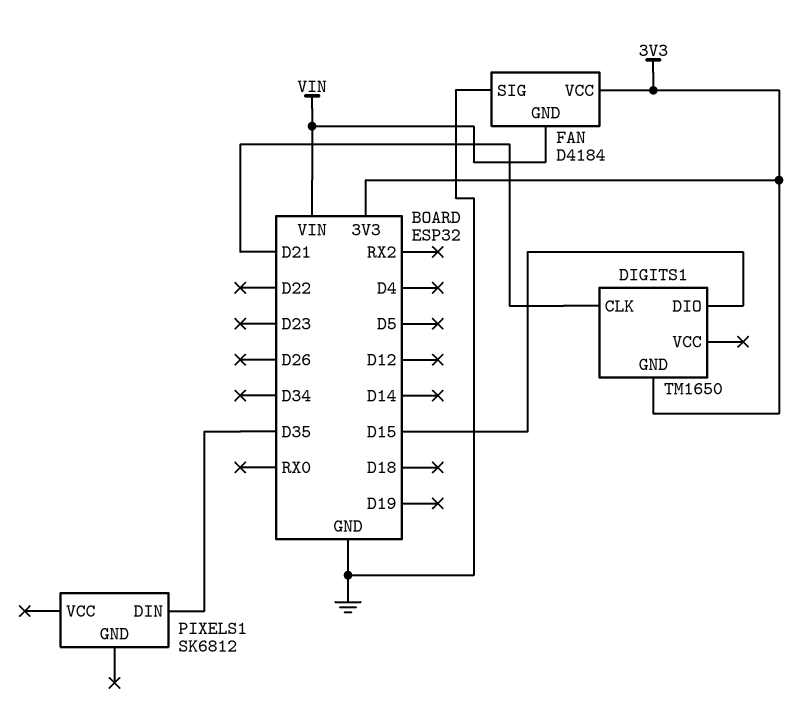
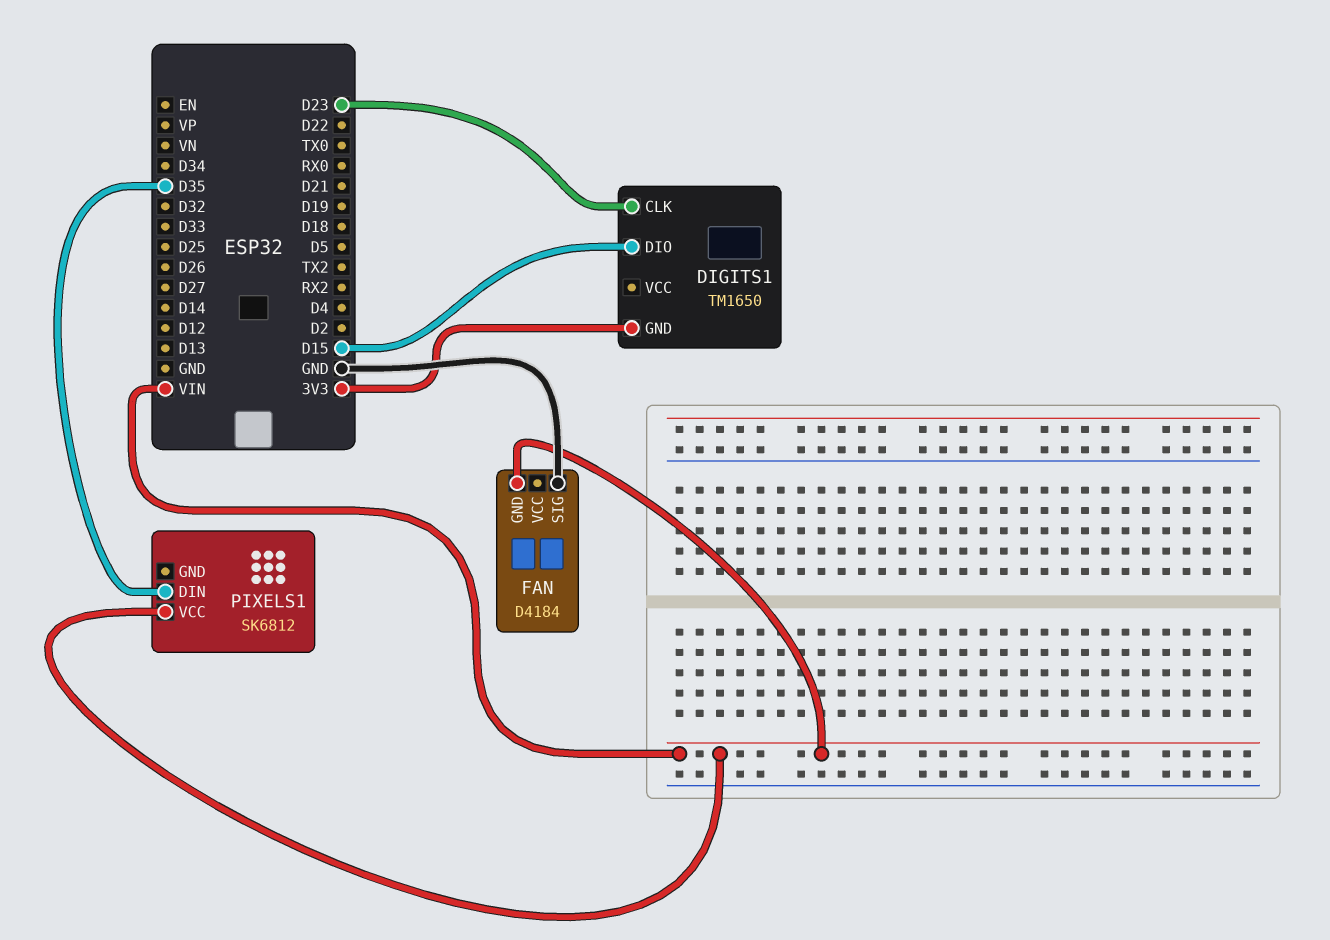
DIGITS1 pin CLK: D21 -> D23
FAN pin VCC: 3V3 -> none
PIXELS1 pin VCC: none -> VIN

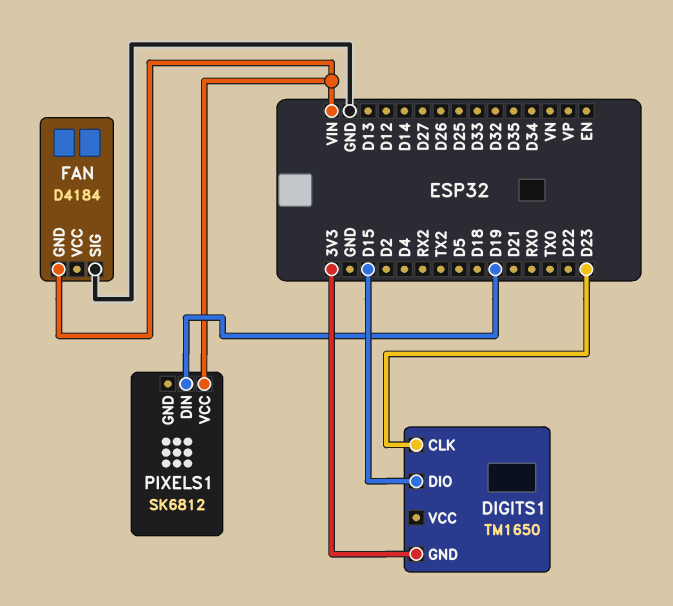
PIXELS1 pin DIN: D35 -> D19

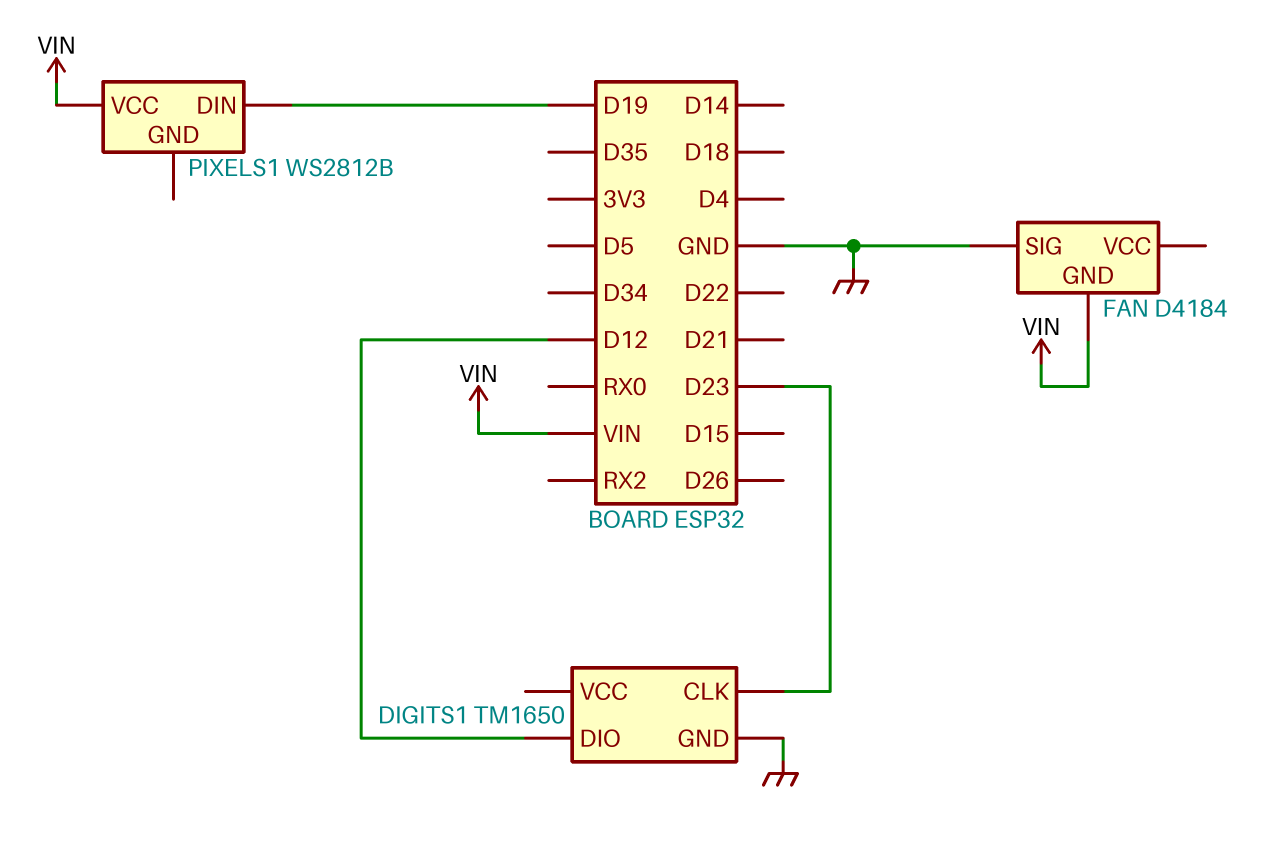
DIGITS1 pin DIO: D15 -> D12
DIGITS1 pin GND: 3V3 -> GND
PIXELS1: SK6812 -> WS2812B

